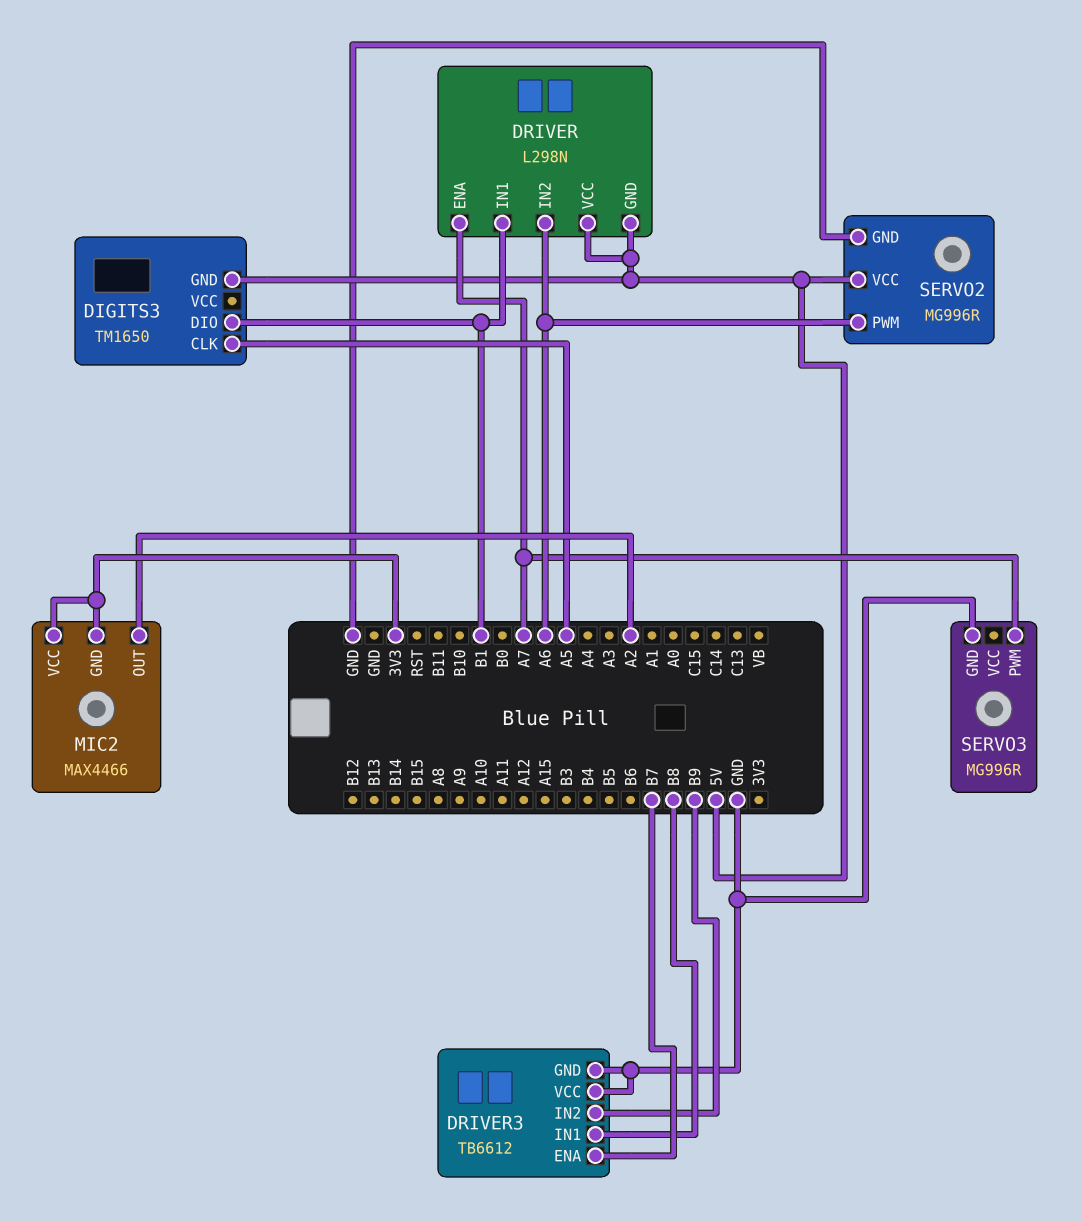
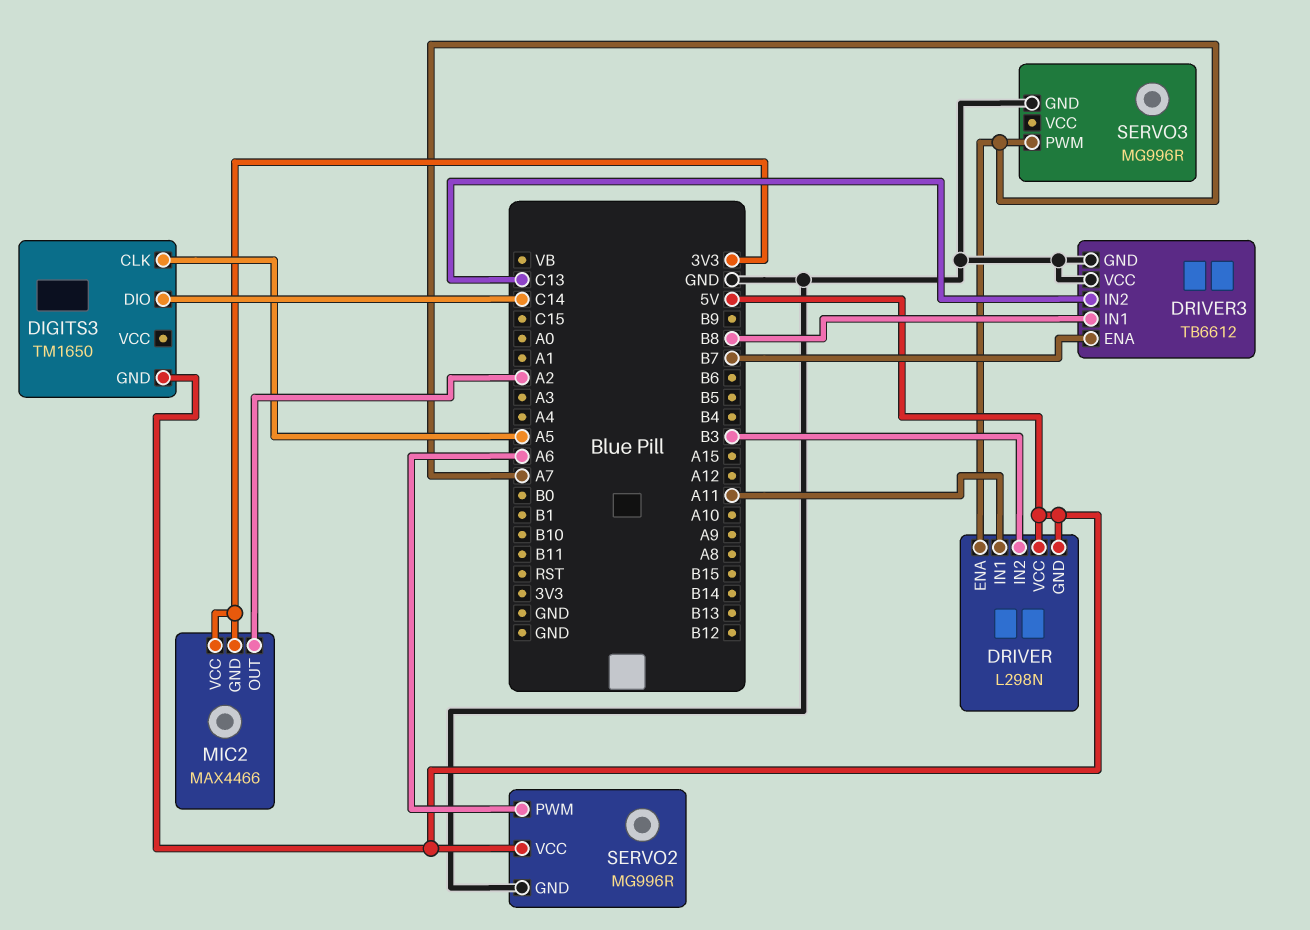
DIGITS3 pin DIO: B1 -> C14
DRIVER pin IN1: B1 -> A11
DRIVER pin IN2: A6 -> B3
DRIVER3 pin IN2: B9 -> C13

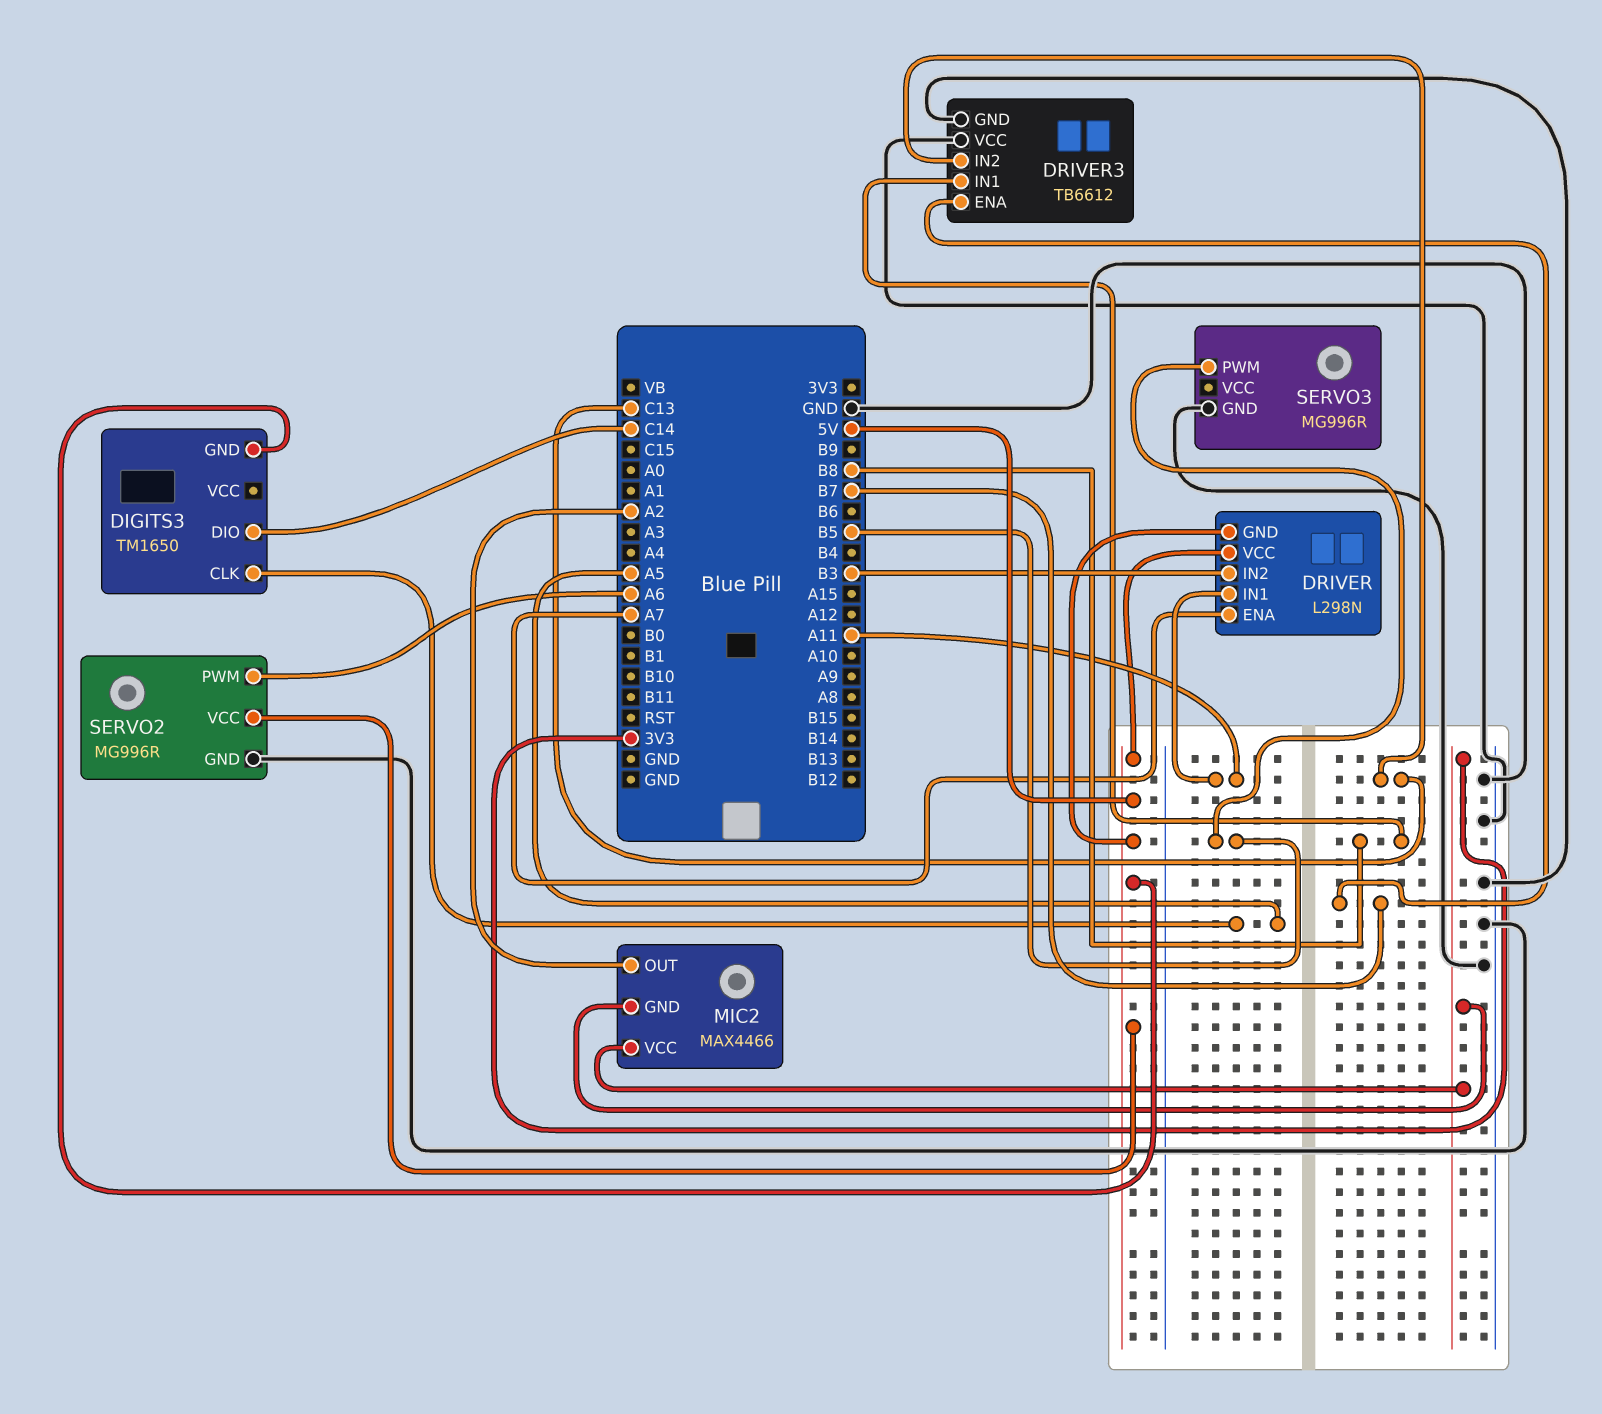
SERVO3 pin PWM: A7 -> B5

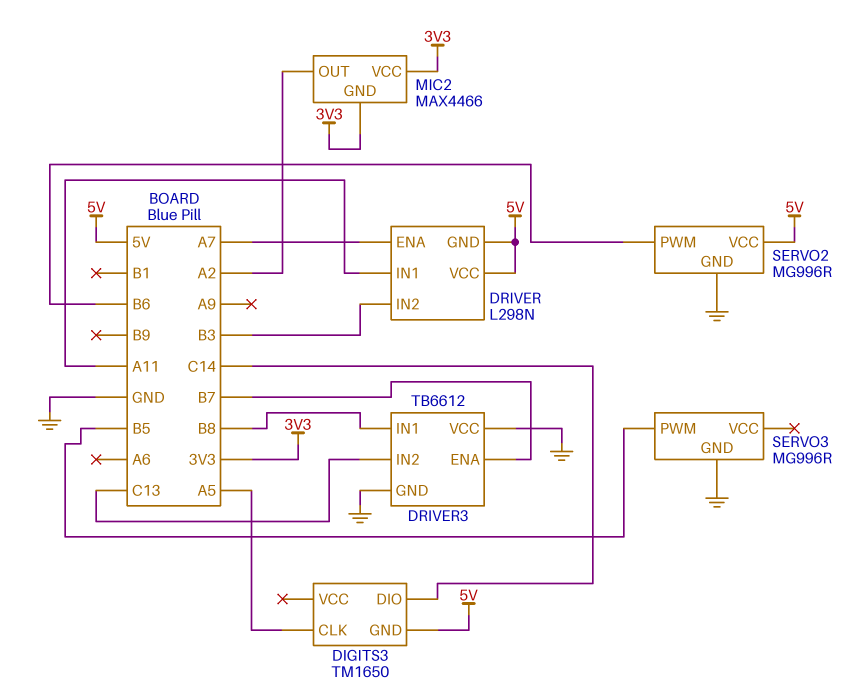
SERVO2 pin PWM: A6 -> B6

